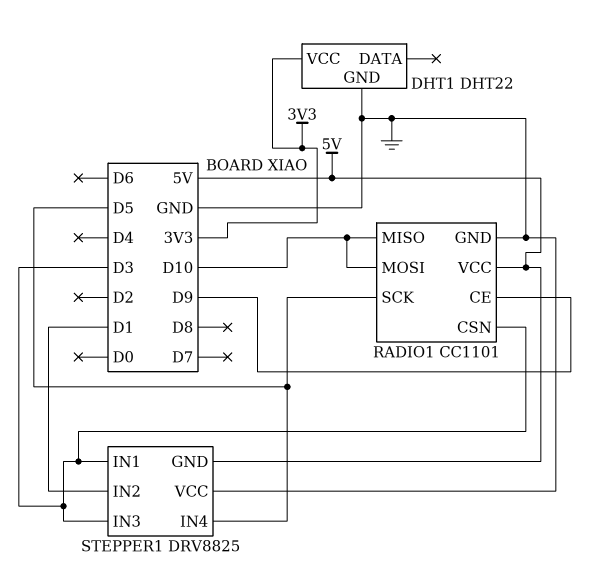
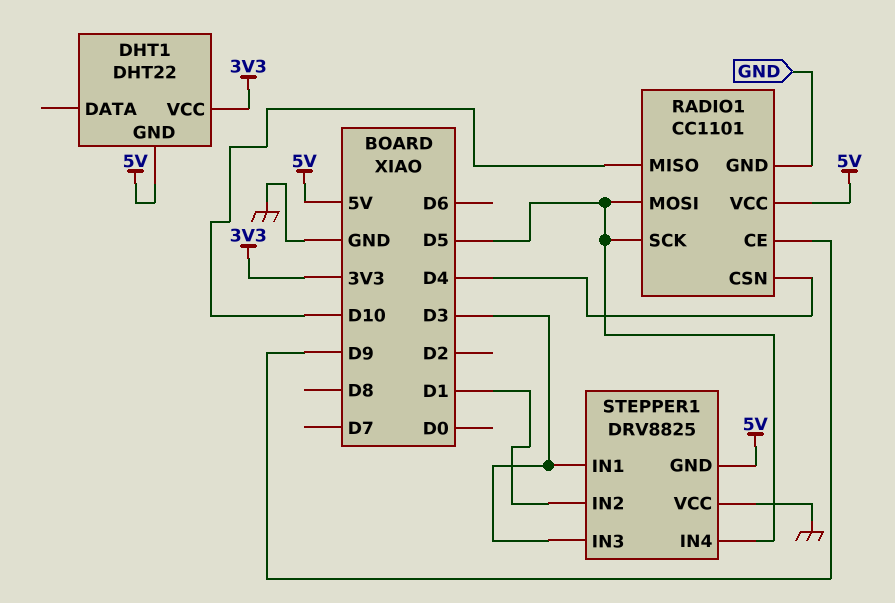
DHT1 pin GND: GND -> 5V
RADIO1 pin CSN: D3 -> D4
RADIO1 pin MOSI: D10 -> D5

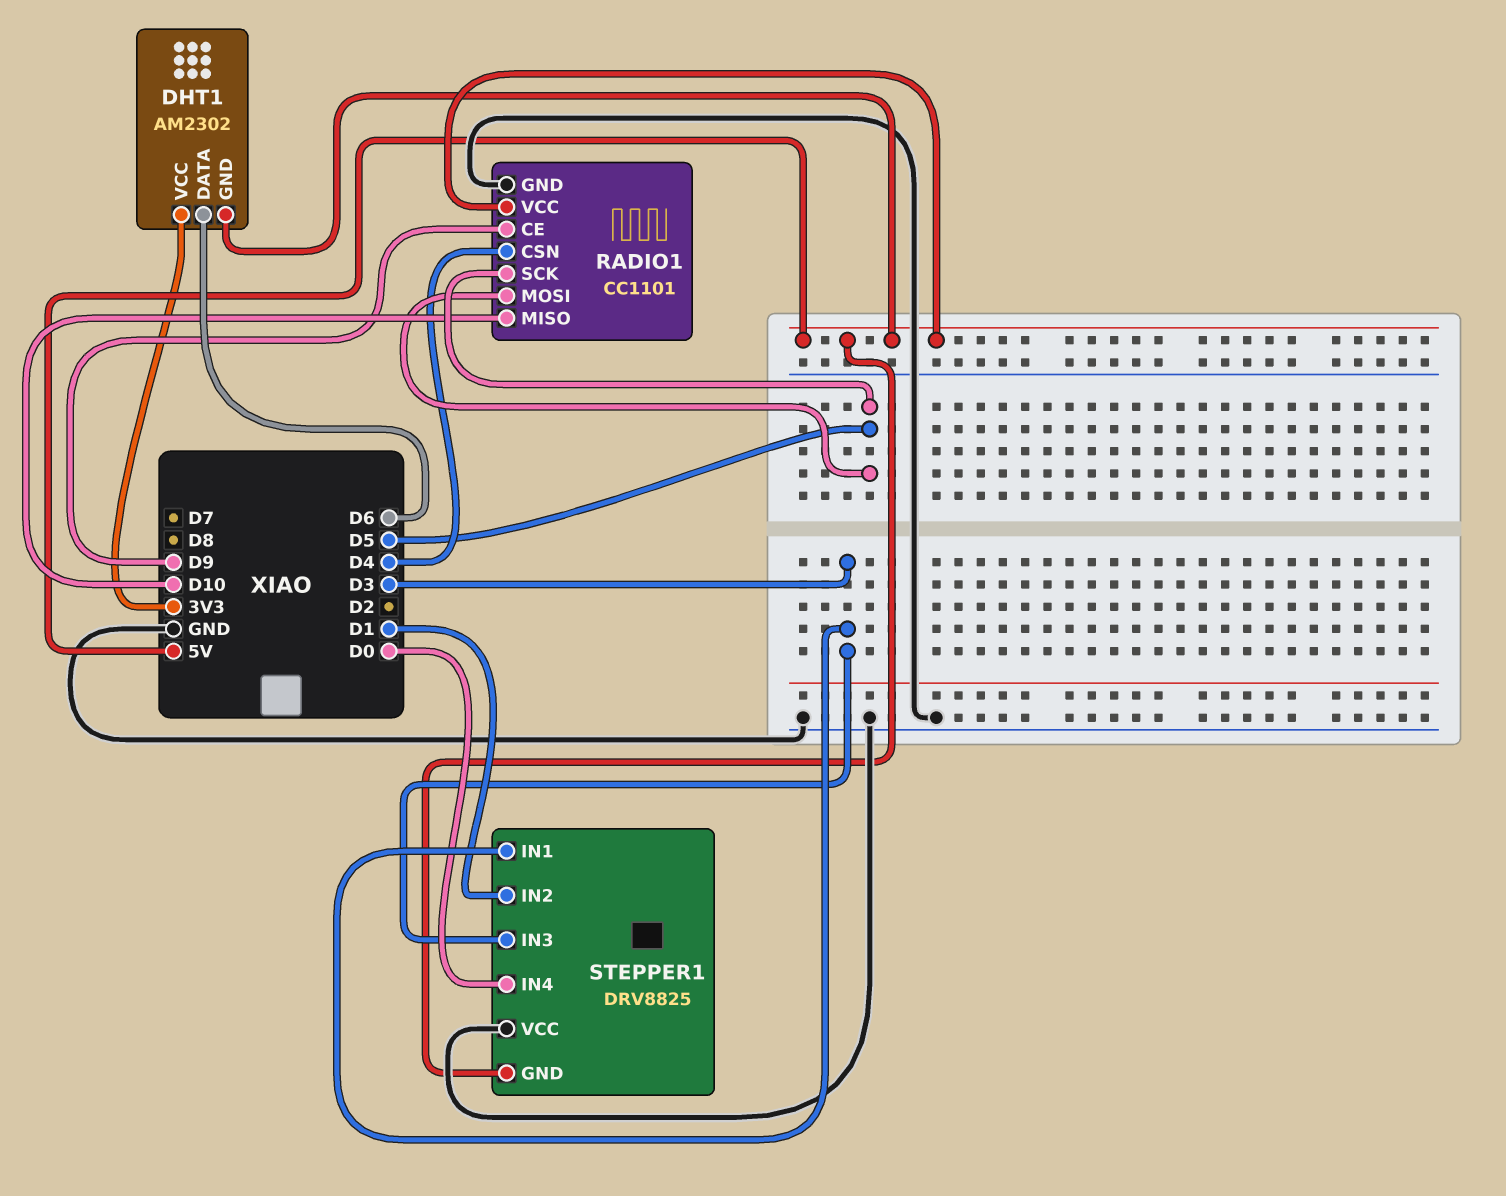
DHT1: DHT22 -> AM2302
DHT1 pin DATA: none -> D6
STEPPER1 pin IN4: D5 -> D0

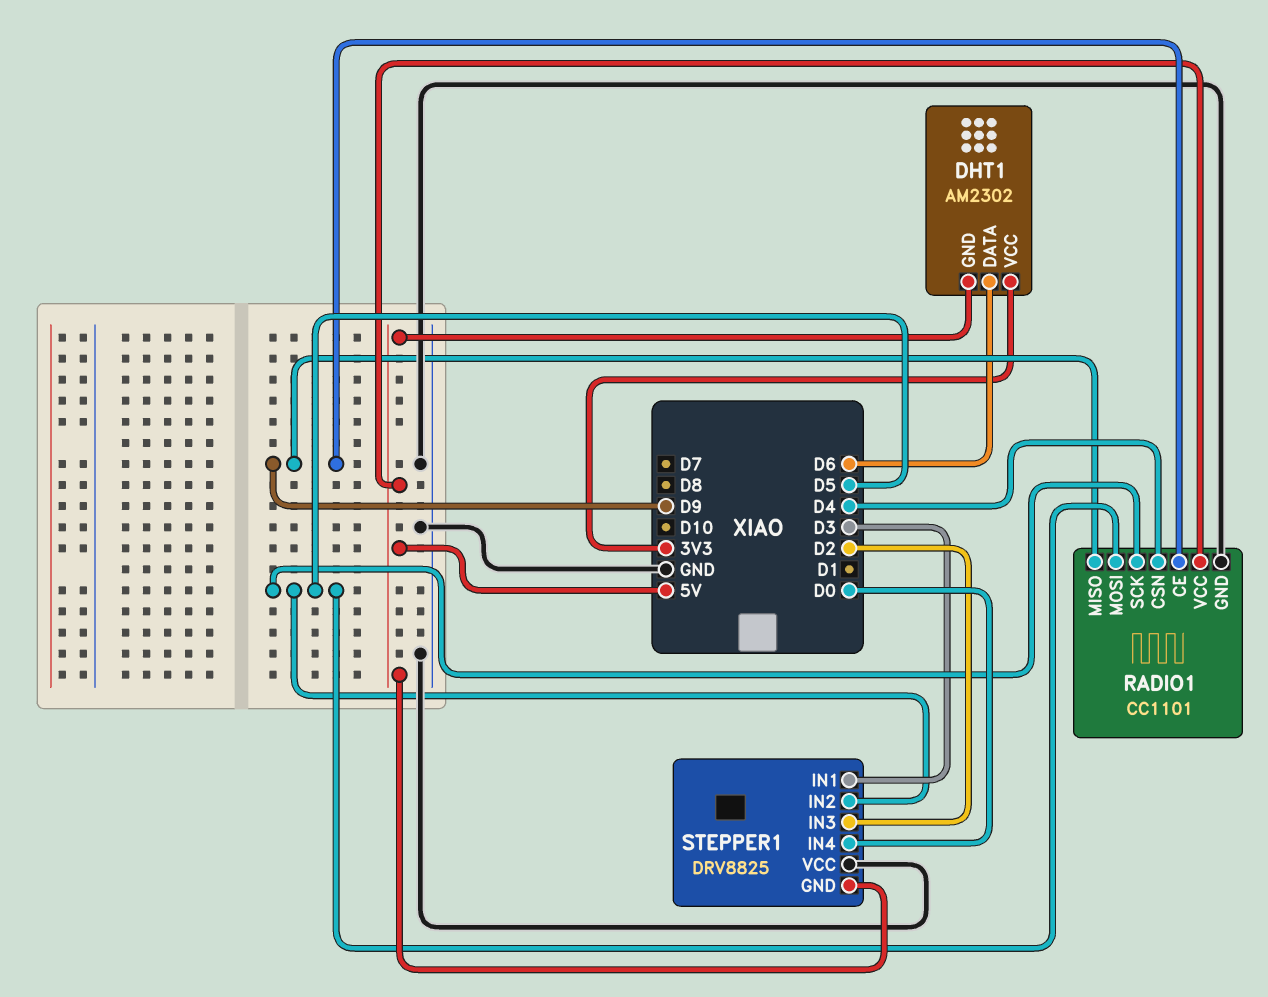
RADIO1 pin MISO: D10 -> D9
STEPPER1 pin IN2: D1 -> D5
STEPPER1 pin IN3: D3 -> D2

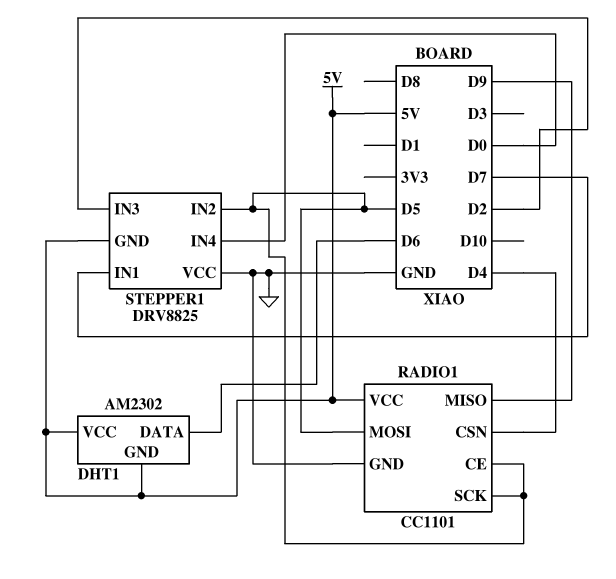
DHT1 pin VCC: 3V3 -> 5V
RADIO1 pin CE: D9 -> D5
STEPPER1 pin IN1: D3 -> D7

